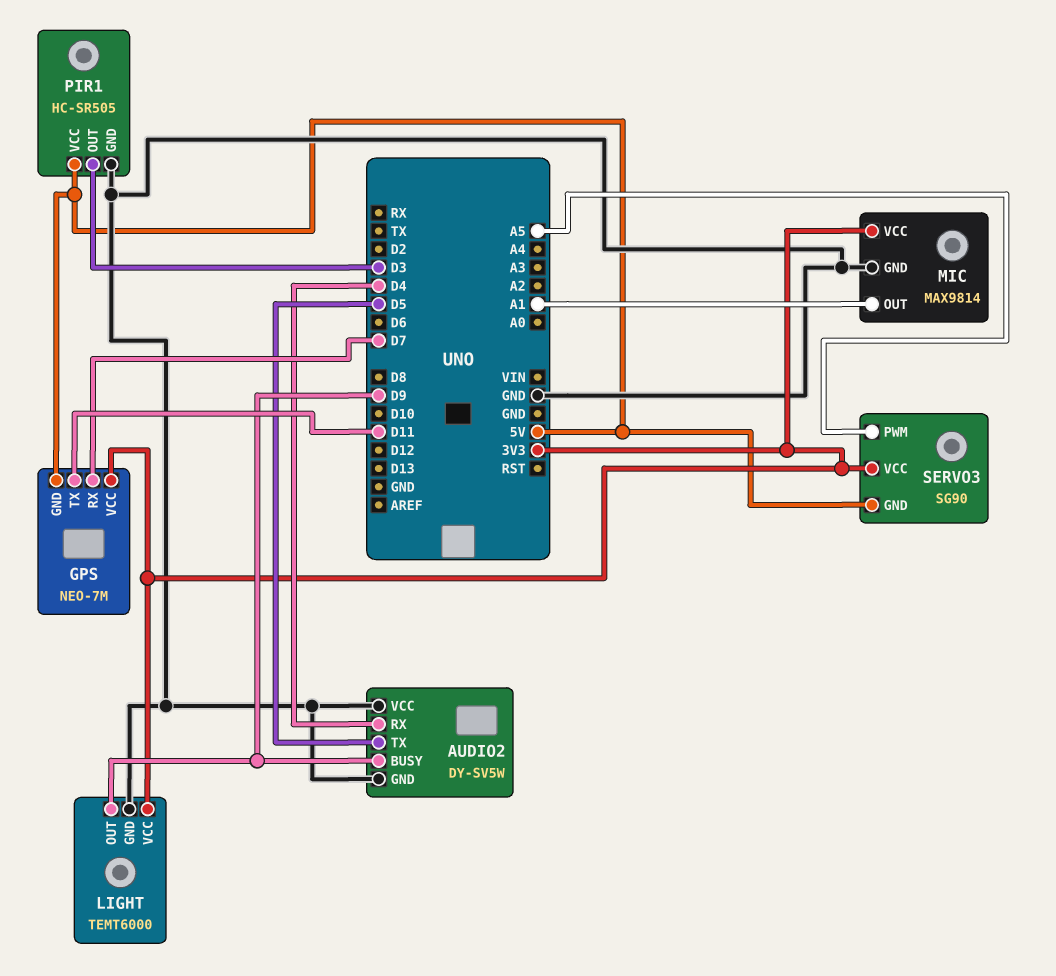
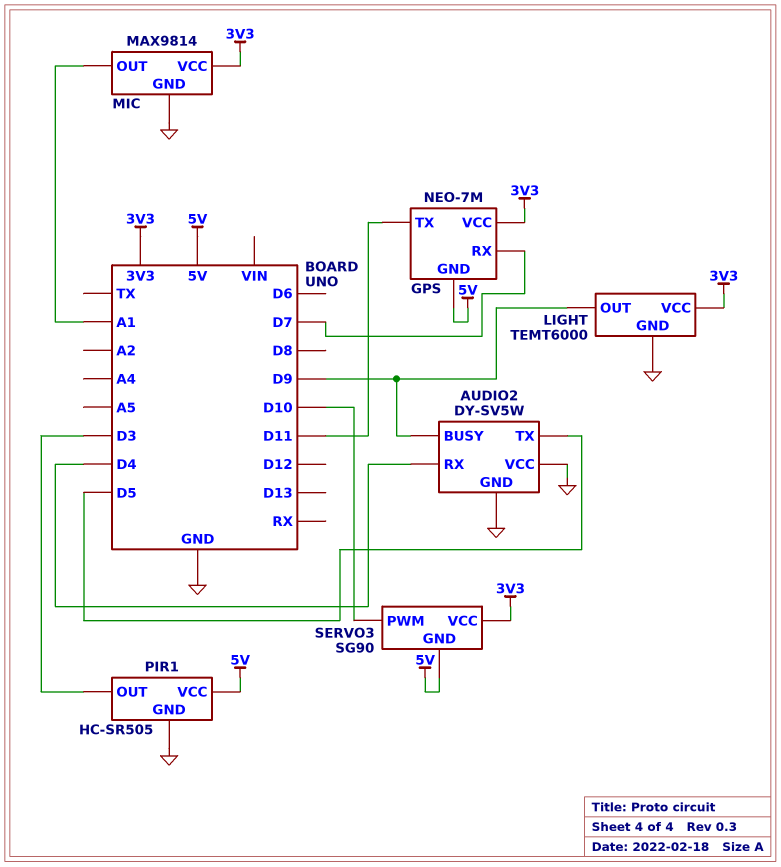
SERVO3 pin PWM: A5 -> D10

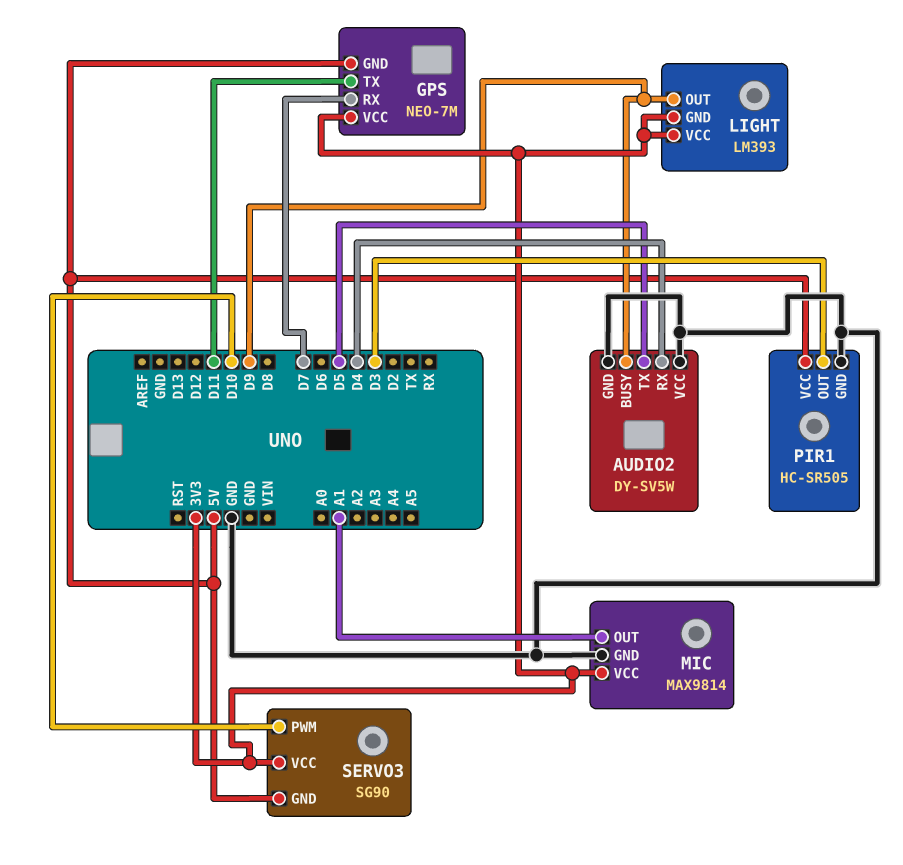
LIGHT: TEMT6000 -> LM393
LIGHT pin GND: GND -> 3V3

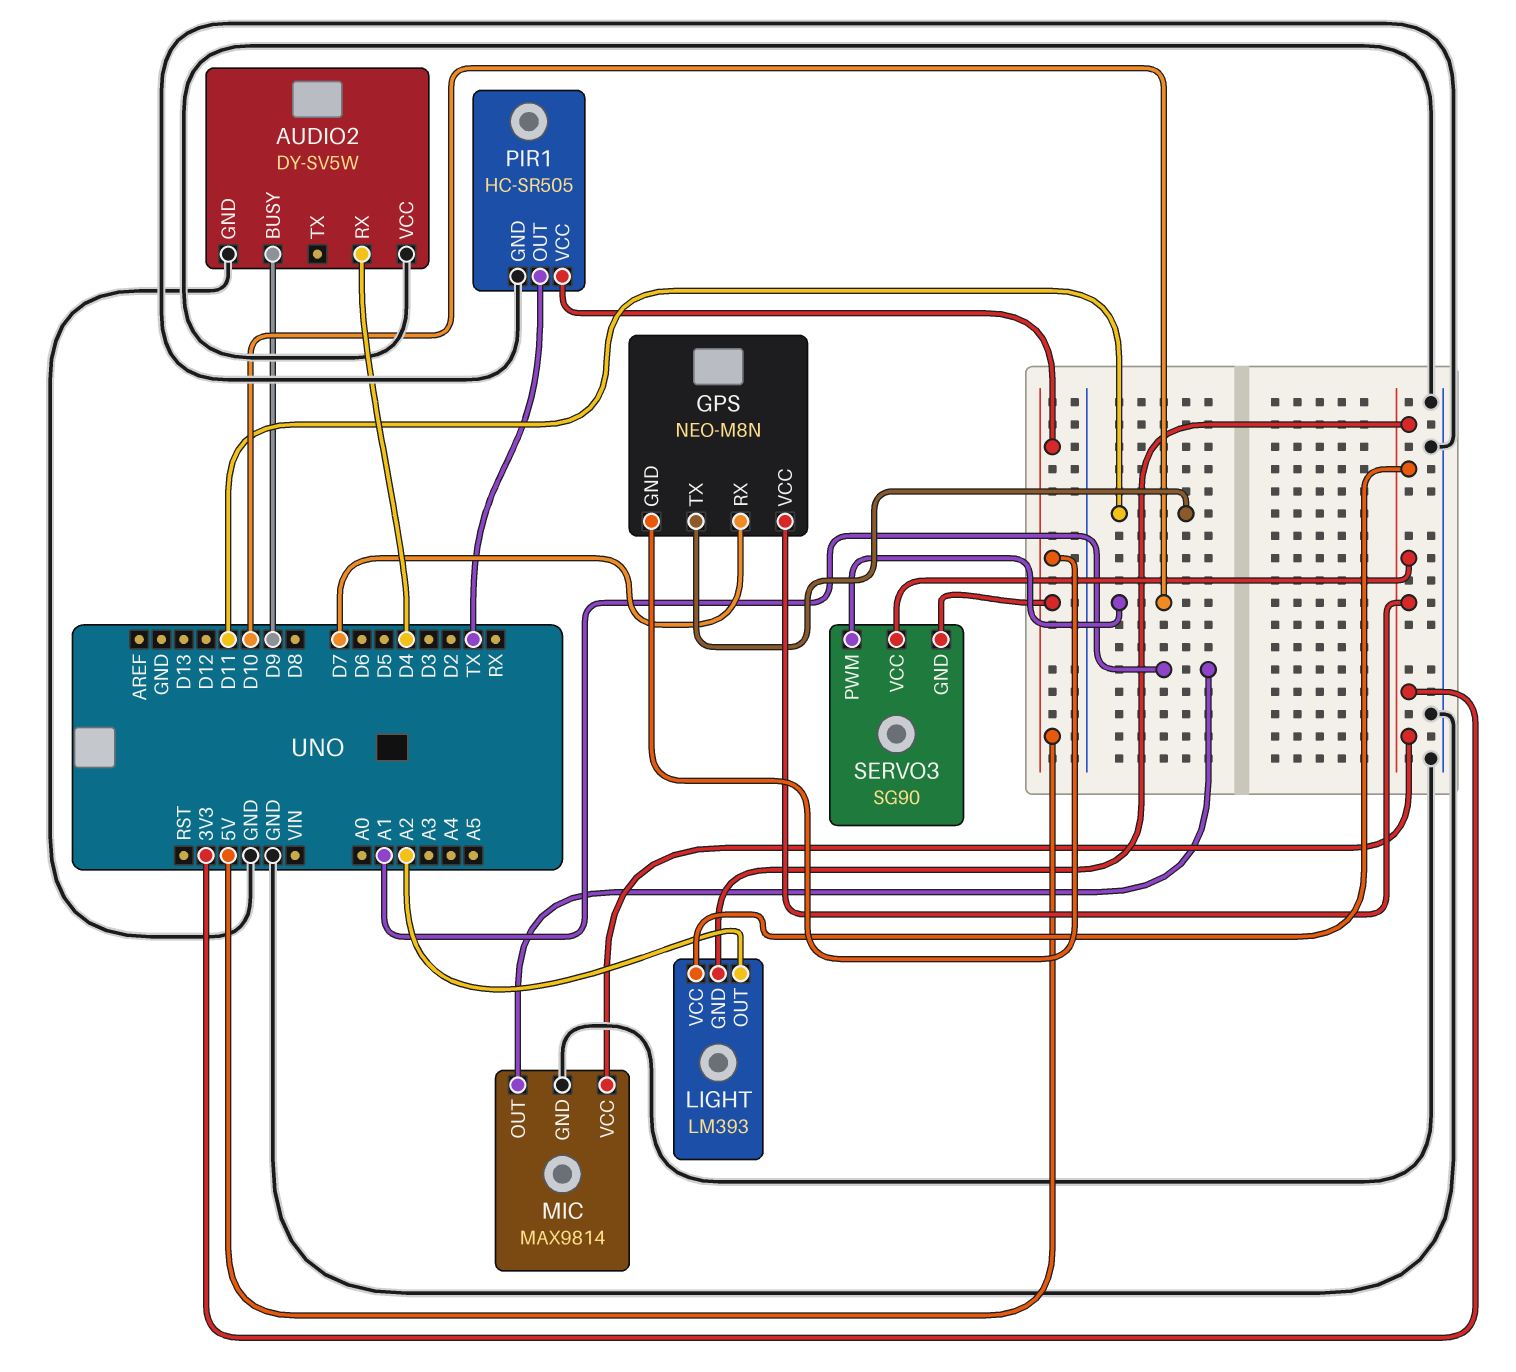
AUDIO2 pin TX: D5 -> none
GPS: NEO-7M -> NEO-M8N
LIGHT pin OUT: D9 -> A2
PIR1 pin OUT: D3 -> TX

